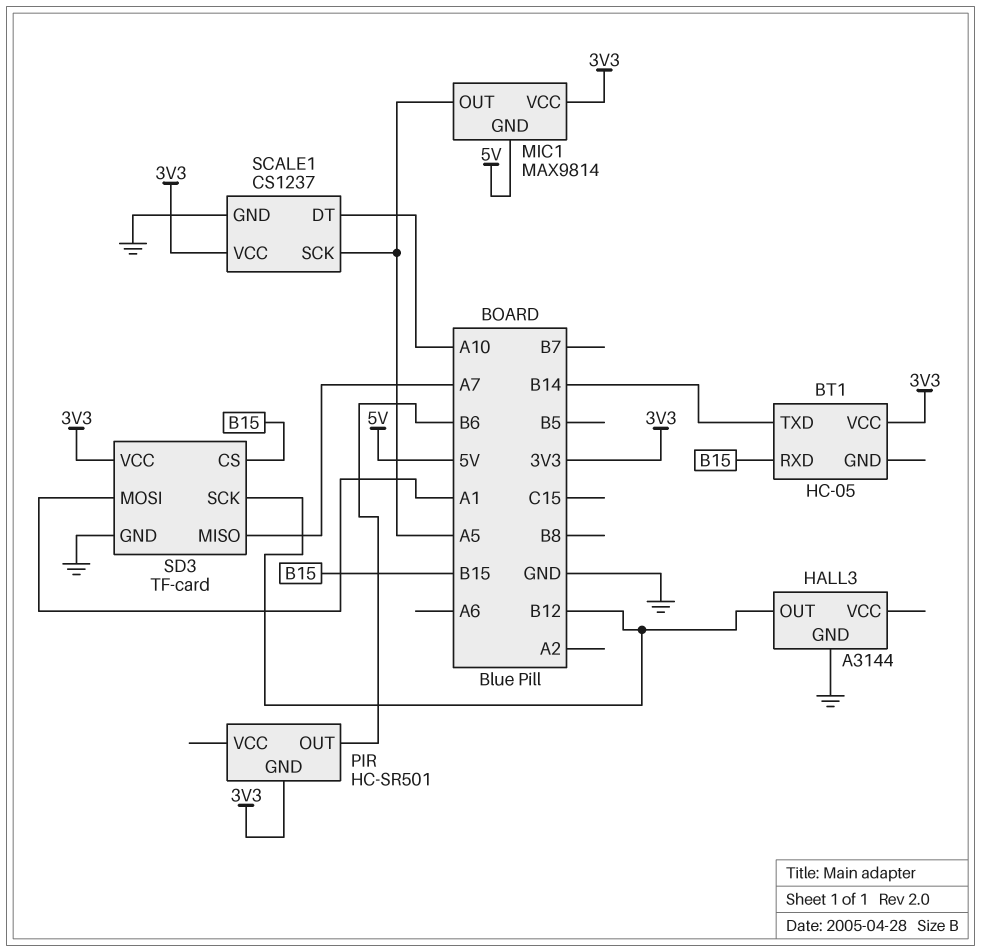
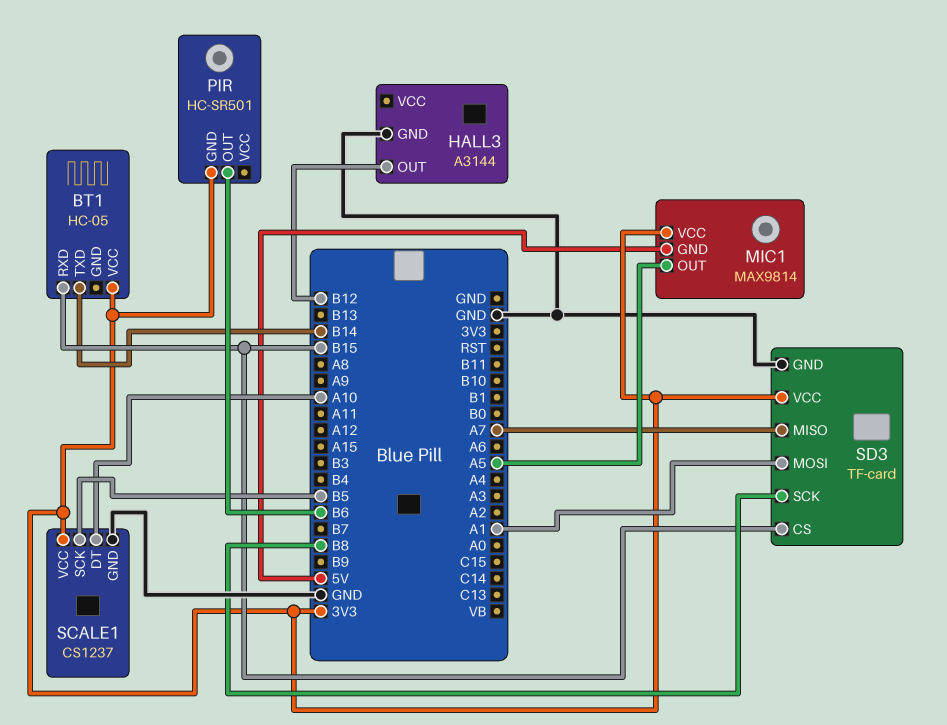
SCALE1 pin SCK: A5 -> B5
SD3 pin SCK: B12 -> B8

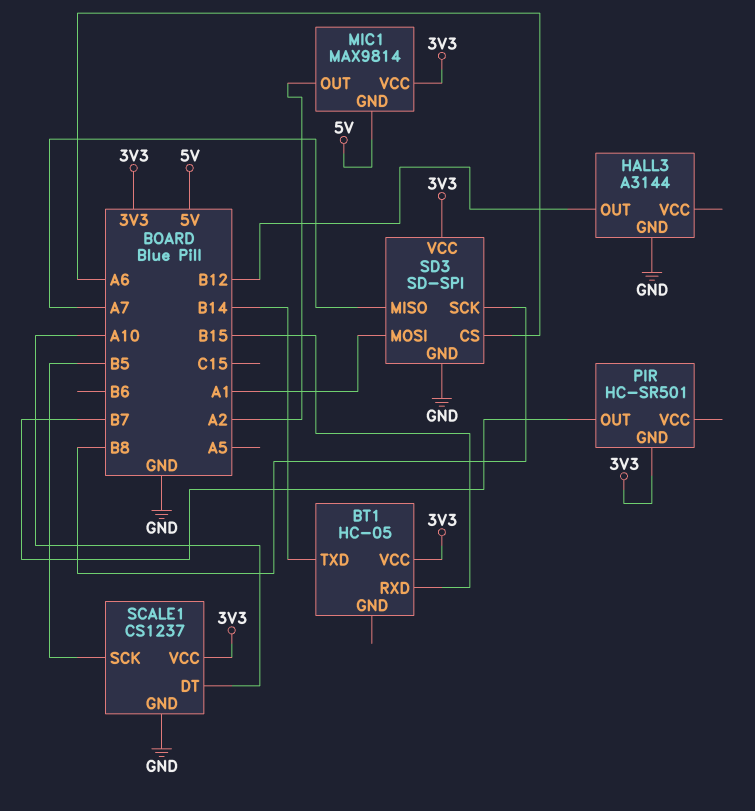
MIC1 pin OUT: A5 -> A2
PIR pin OUT: B6 -> B7
SD3: TF-card -> SD-SPI
SD3 pin CS: B15 -> A6

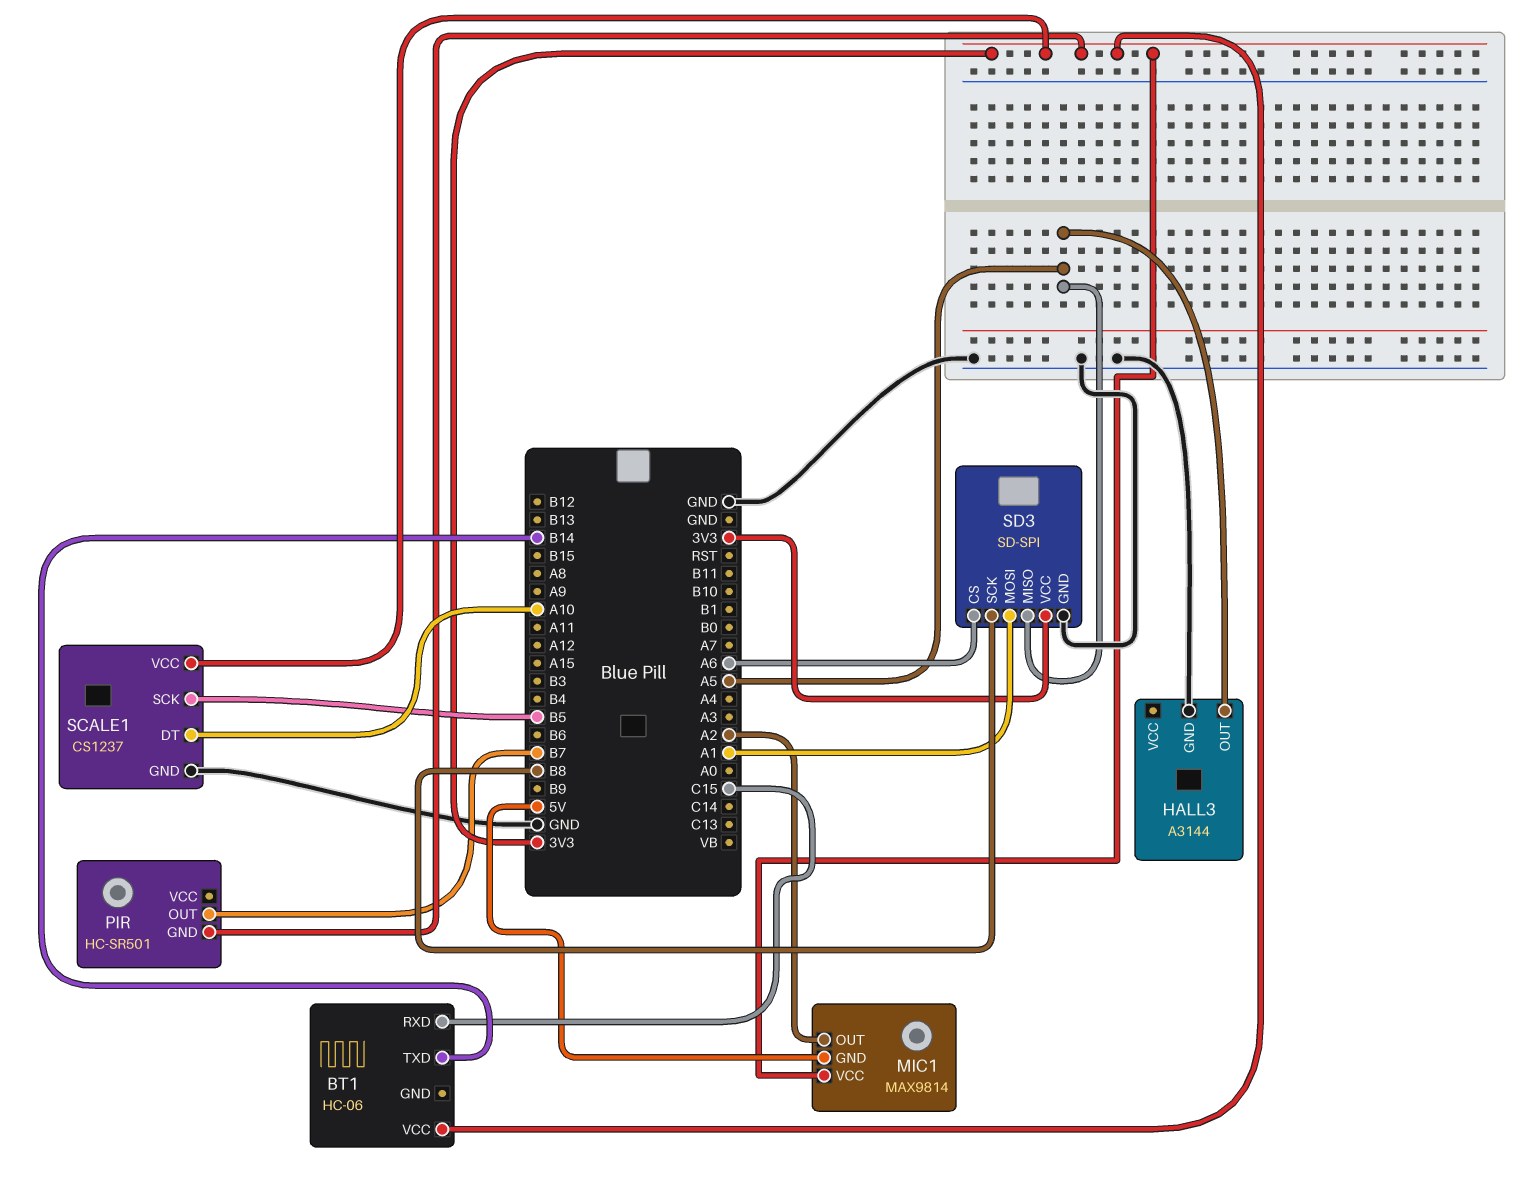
BT1: HC-05 -> HC-06
BT1 pin RXD: B15 -> C15
HALL3 pin OUT: B12 -> A5
SD3 pin MISO: A7 -> A5

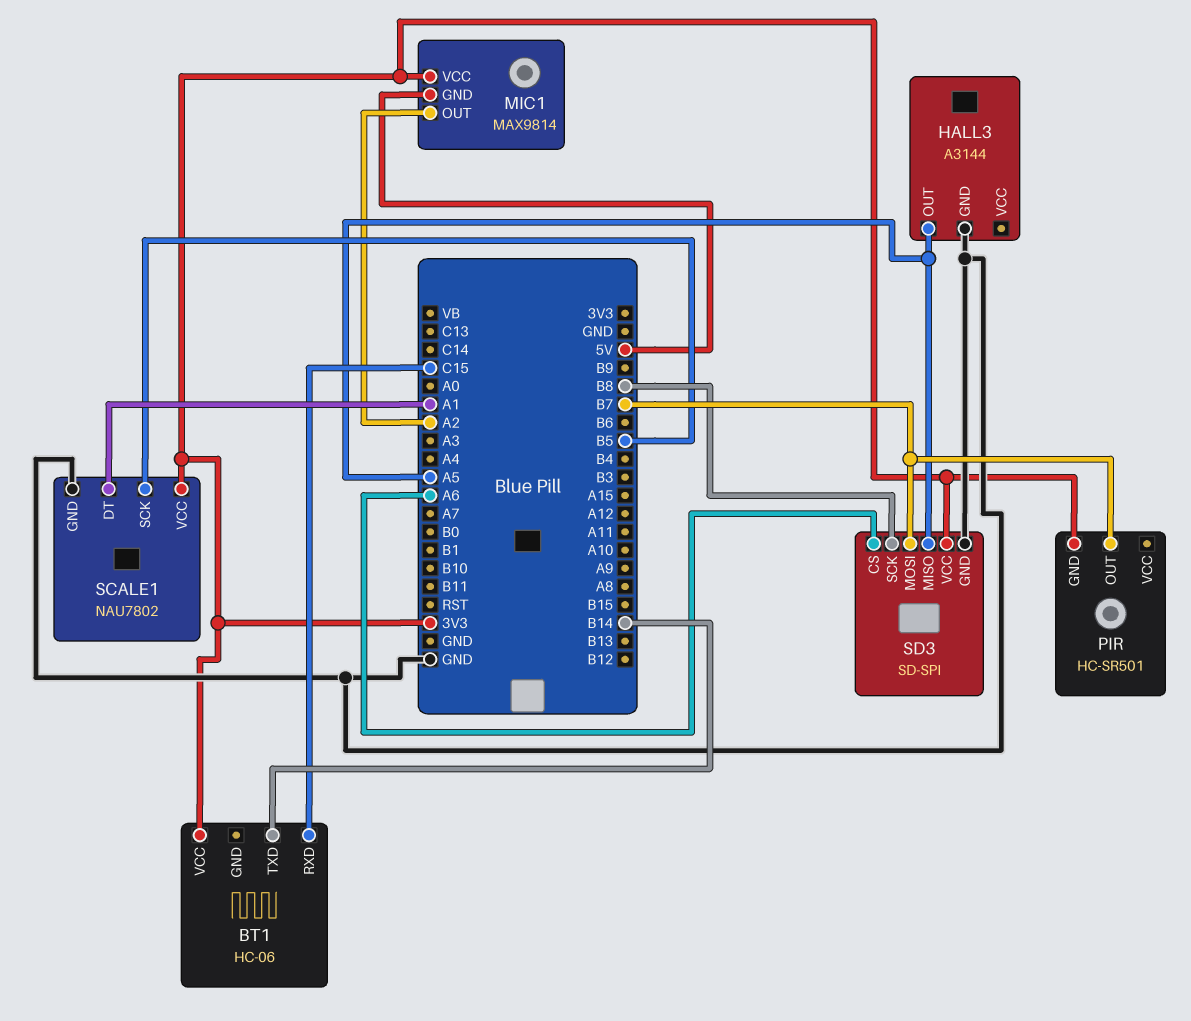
SCALE1: CS1237 -> NAU7802
SCALE1 pin DT: A10 -> A1
SD3 pin MOSI: A1 -> B7

